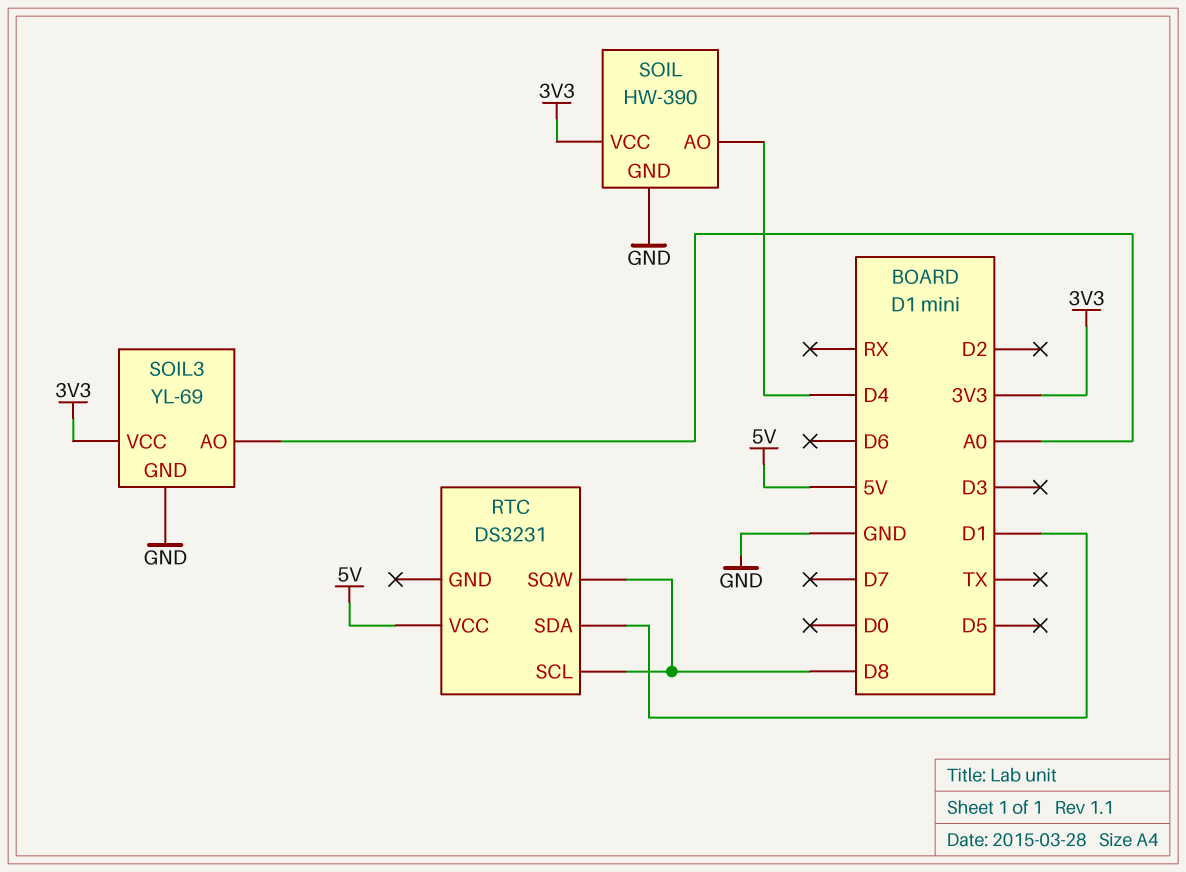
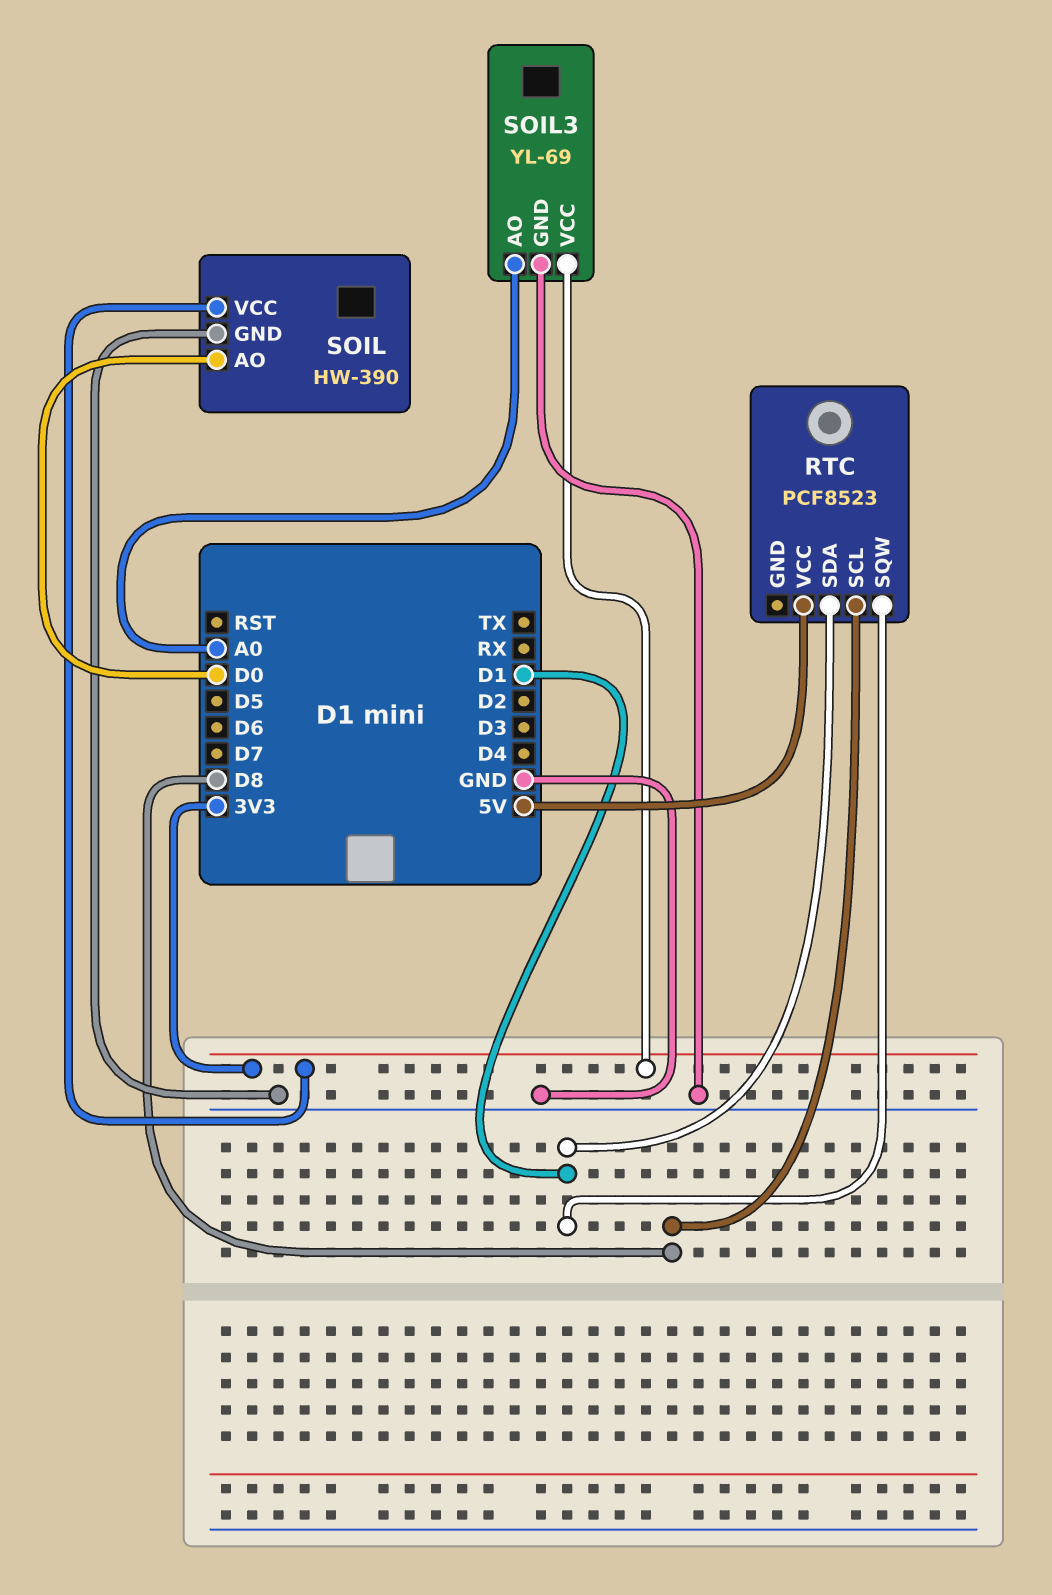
RTC: DS3231 -> PCF8523
RTC pin SQW: D8 -> D1
SOIL pin AO: D4 -> D0

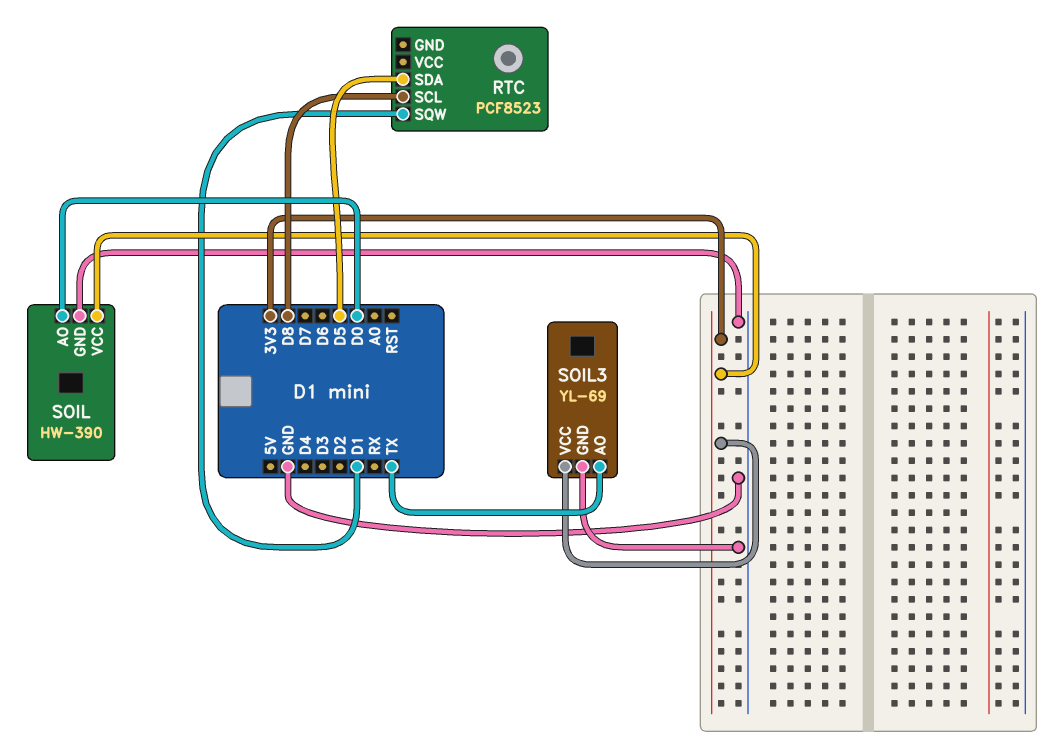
RTC pin SDA: D1 -> D5
RTC pin VCC: 5V -> none
SOIL3 pin AO: A0 -> TX

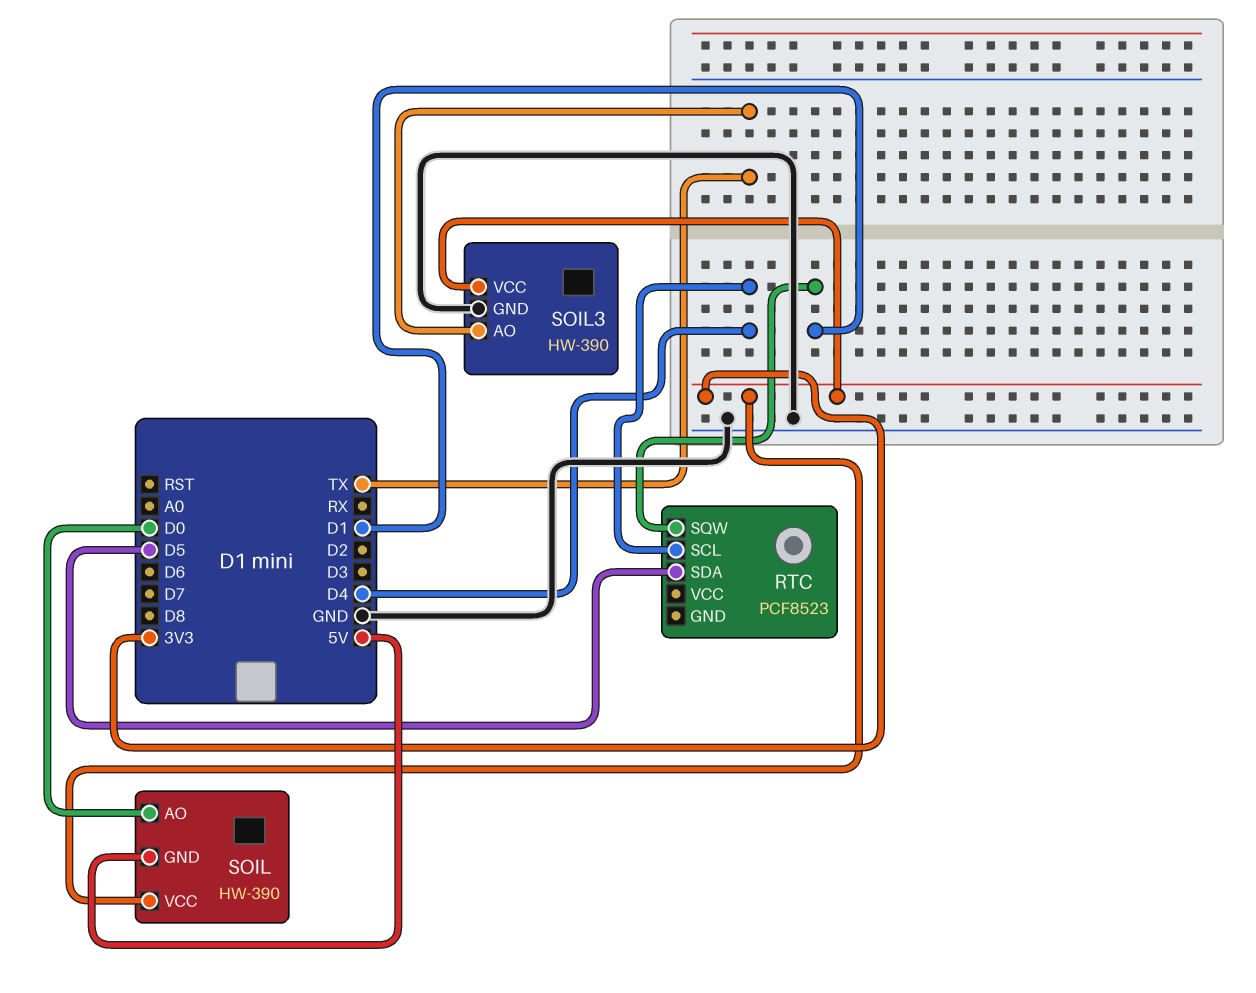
RTC pin SCL: D8 -> D4
SOIL pin GND: GND -> 5V
SOIL3: YL-69 -> HW-390

